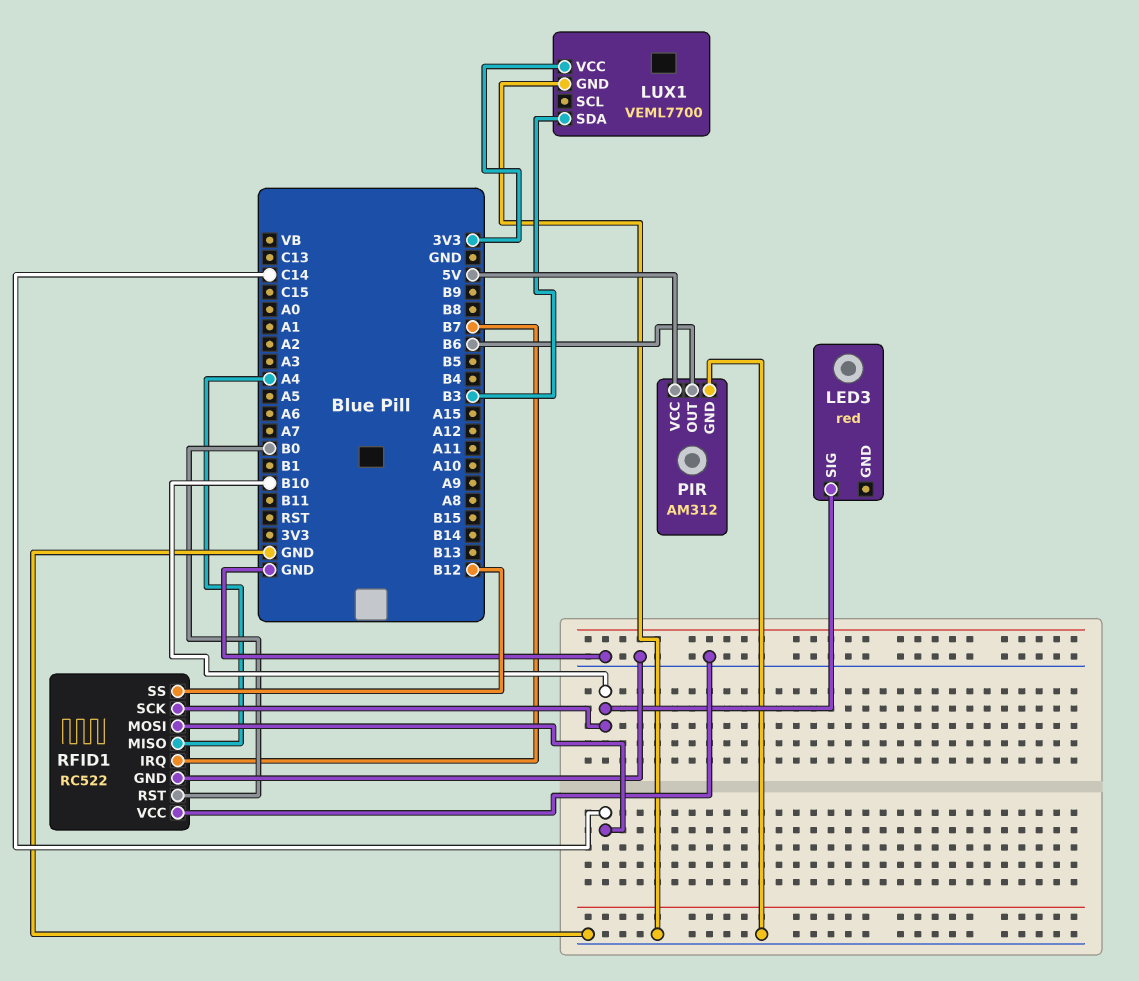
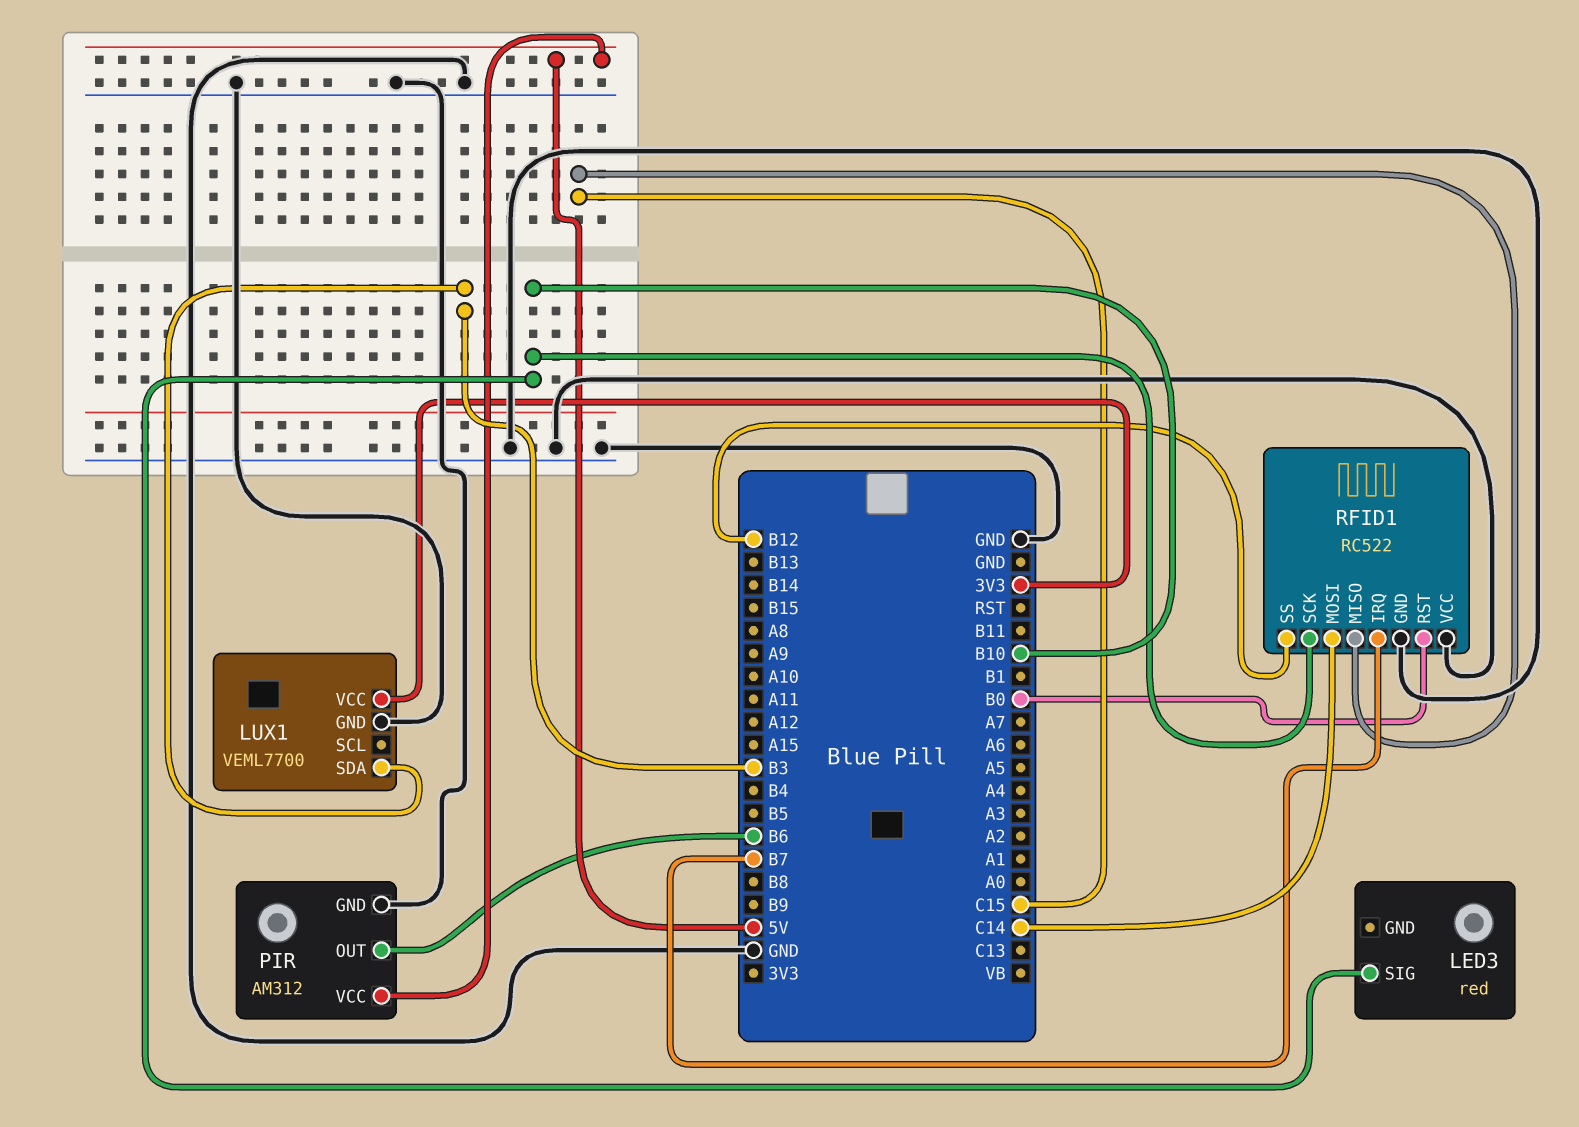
RFID1 pin MISO: A4 -> C15

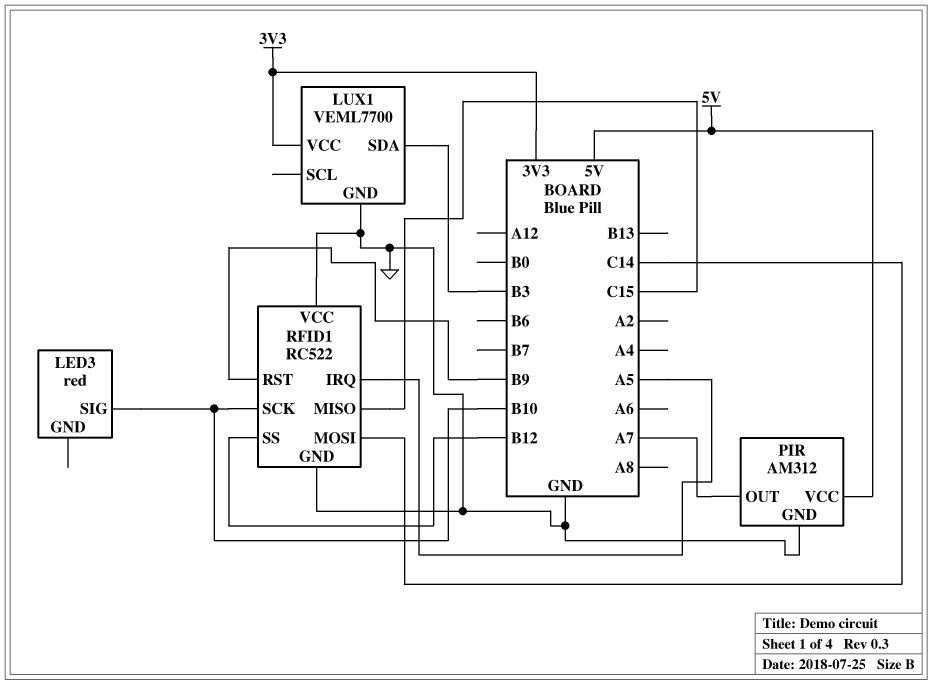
PIR pin OUT: B6 -> A7
RFID1 pin IRQ: B7 -> A5
RFID1 pin RST: B0 -> B9

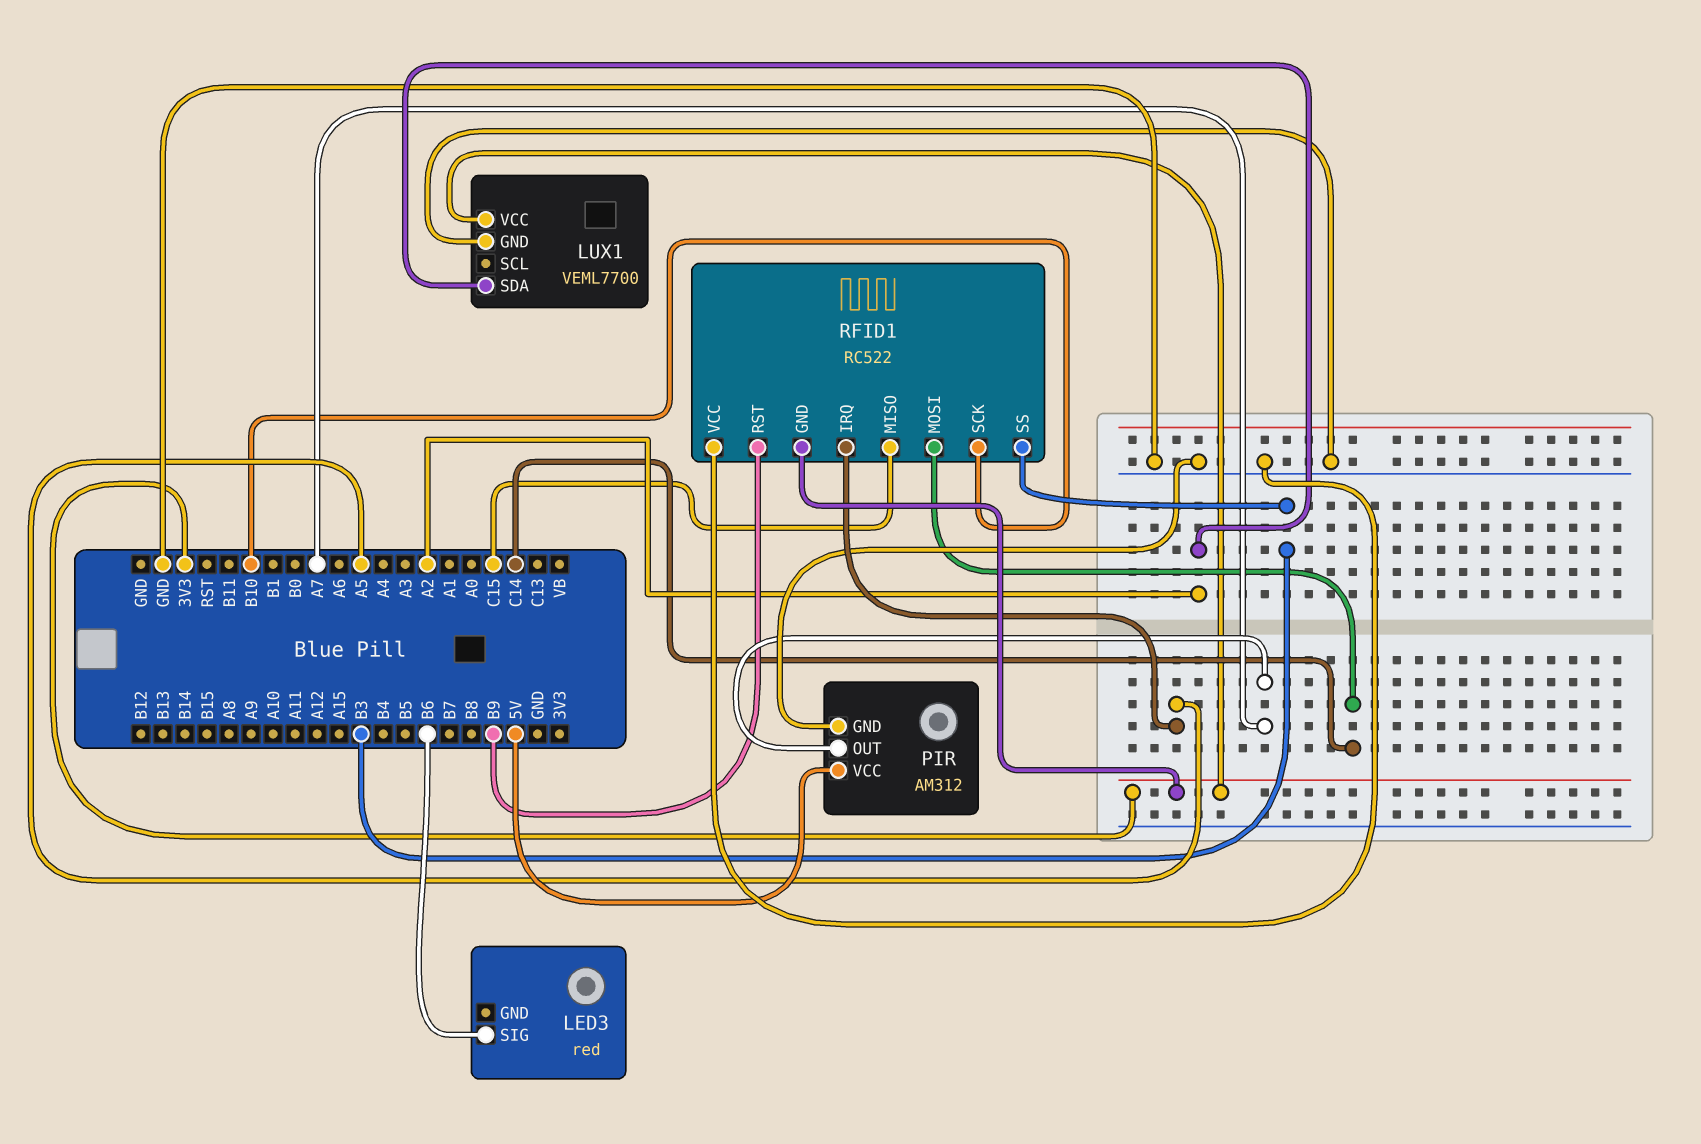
LED3 pin SIG: B10 -> B6
LUX1 pin SDA: B3 -> A2
RFID1 pin GND: GND -> 3V3
RFID1 pin SS: B12 -> B3

